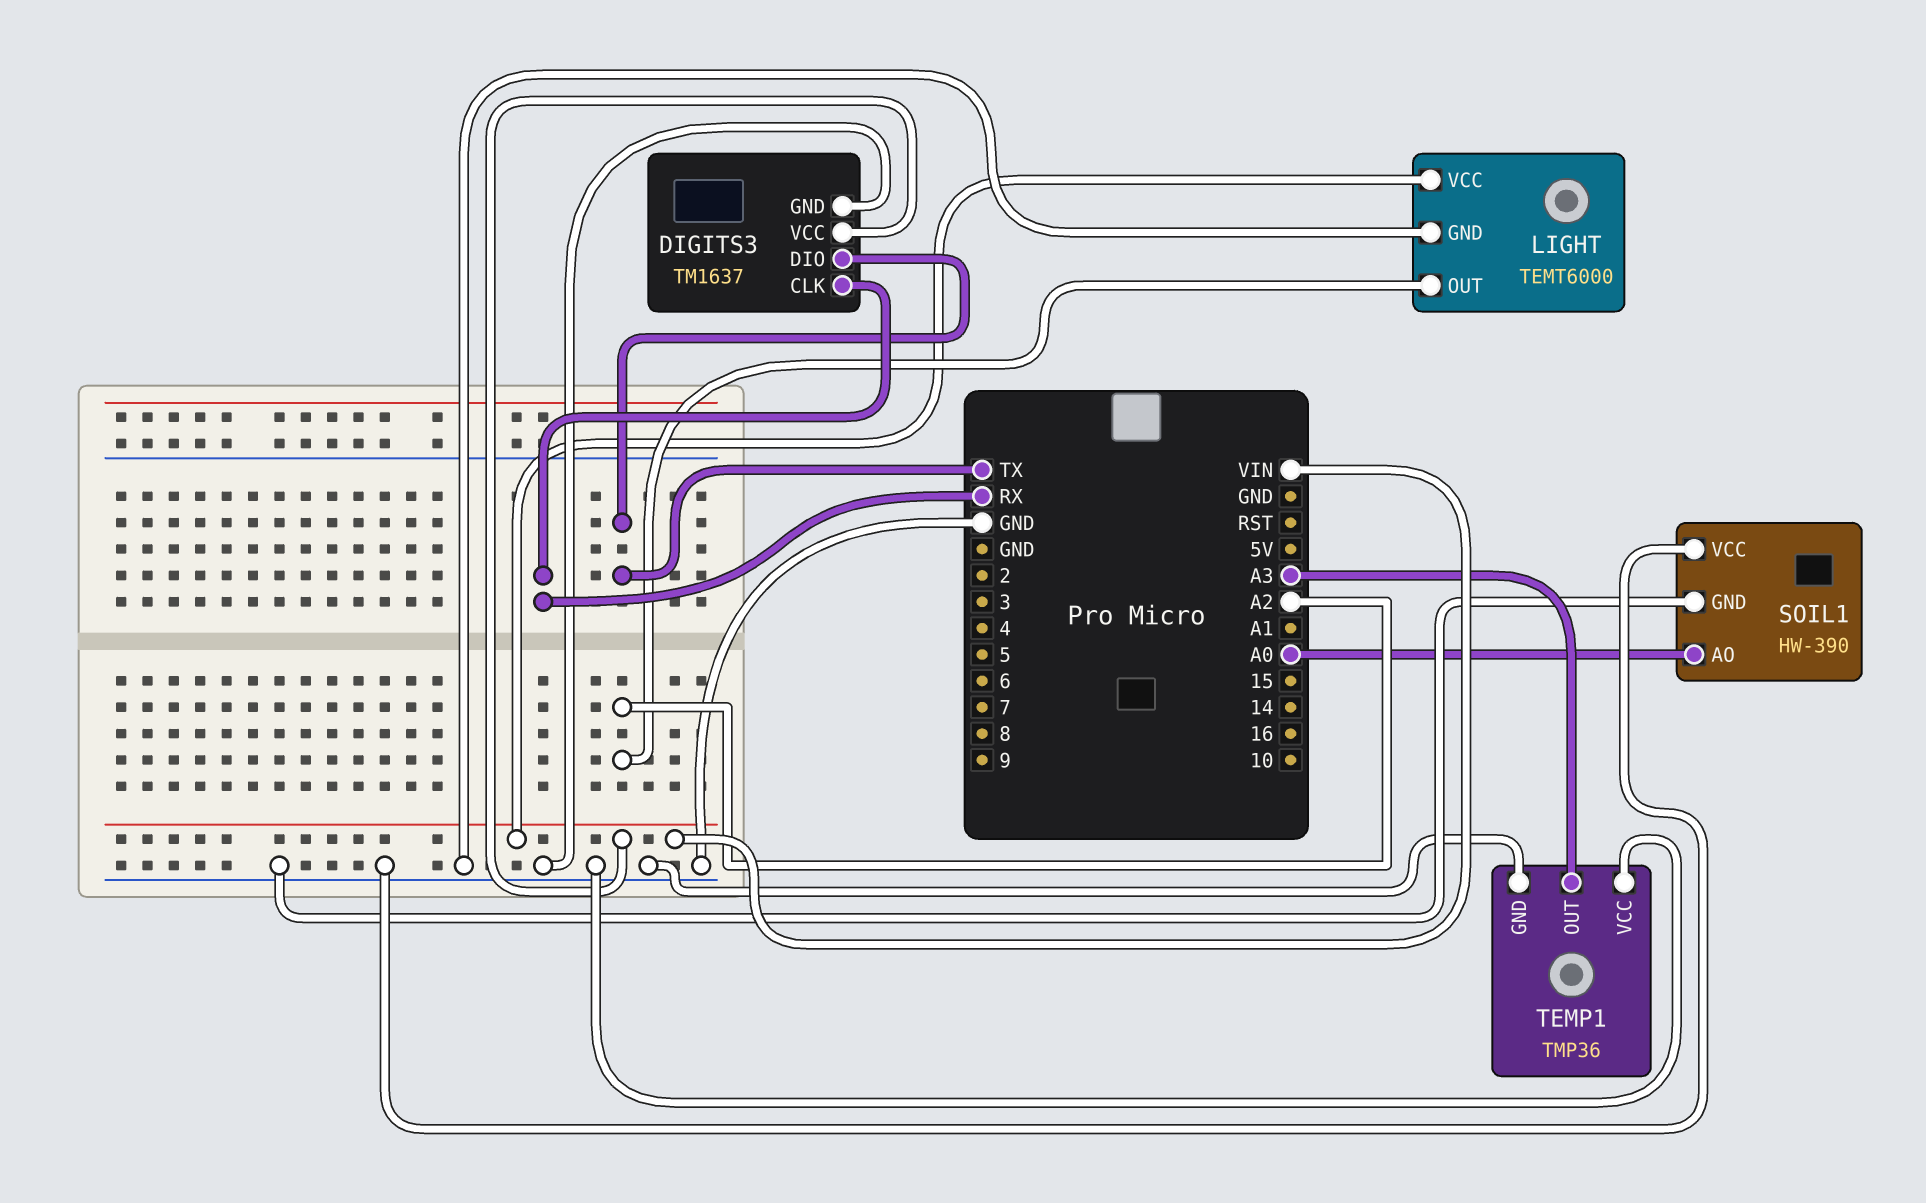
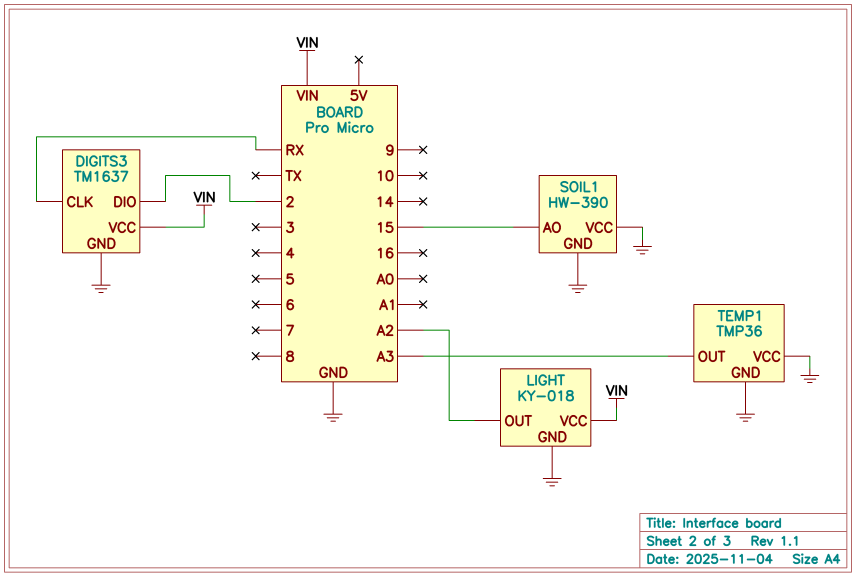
DIGITS3 pin DIO: TX -> 2
LIGHT: TEMT6000 -> KY-018
SOIL1 pin AO: A0 -> 15

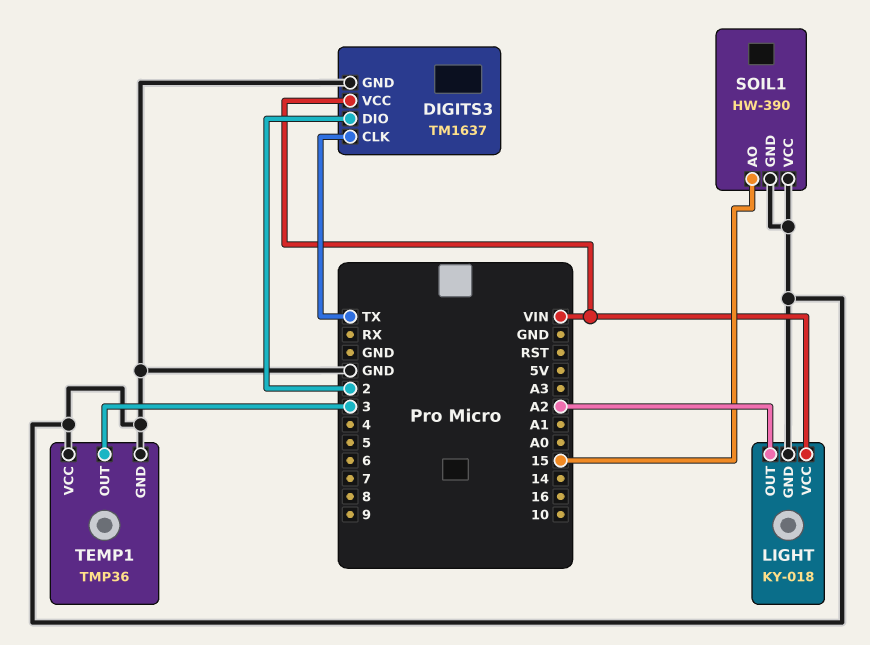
DIGITS3 pin CLK: RX -> TX
TEMP1 pin OUT: A3 -> 3

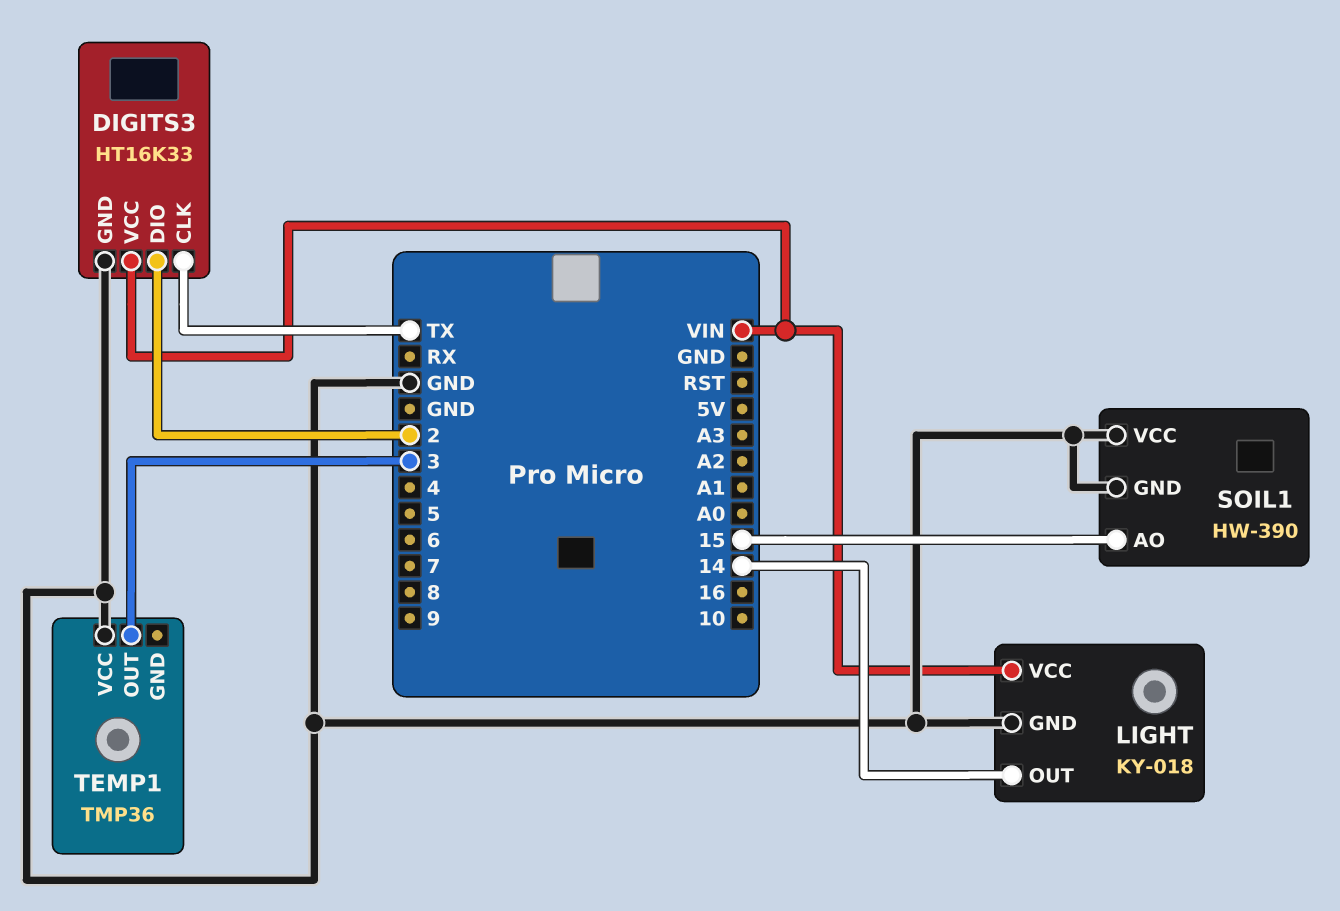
DIGITS3: TM1637 -> HT16K33
LIGHT pin OUT: A2 -> 14
TEMP1 pin GND: GND -> none

